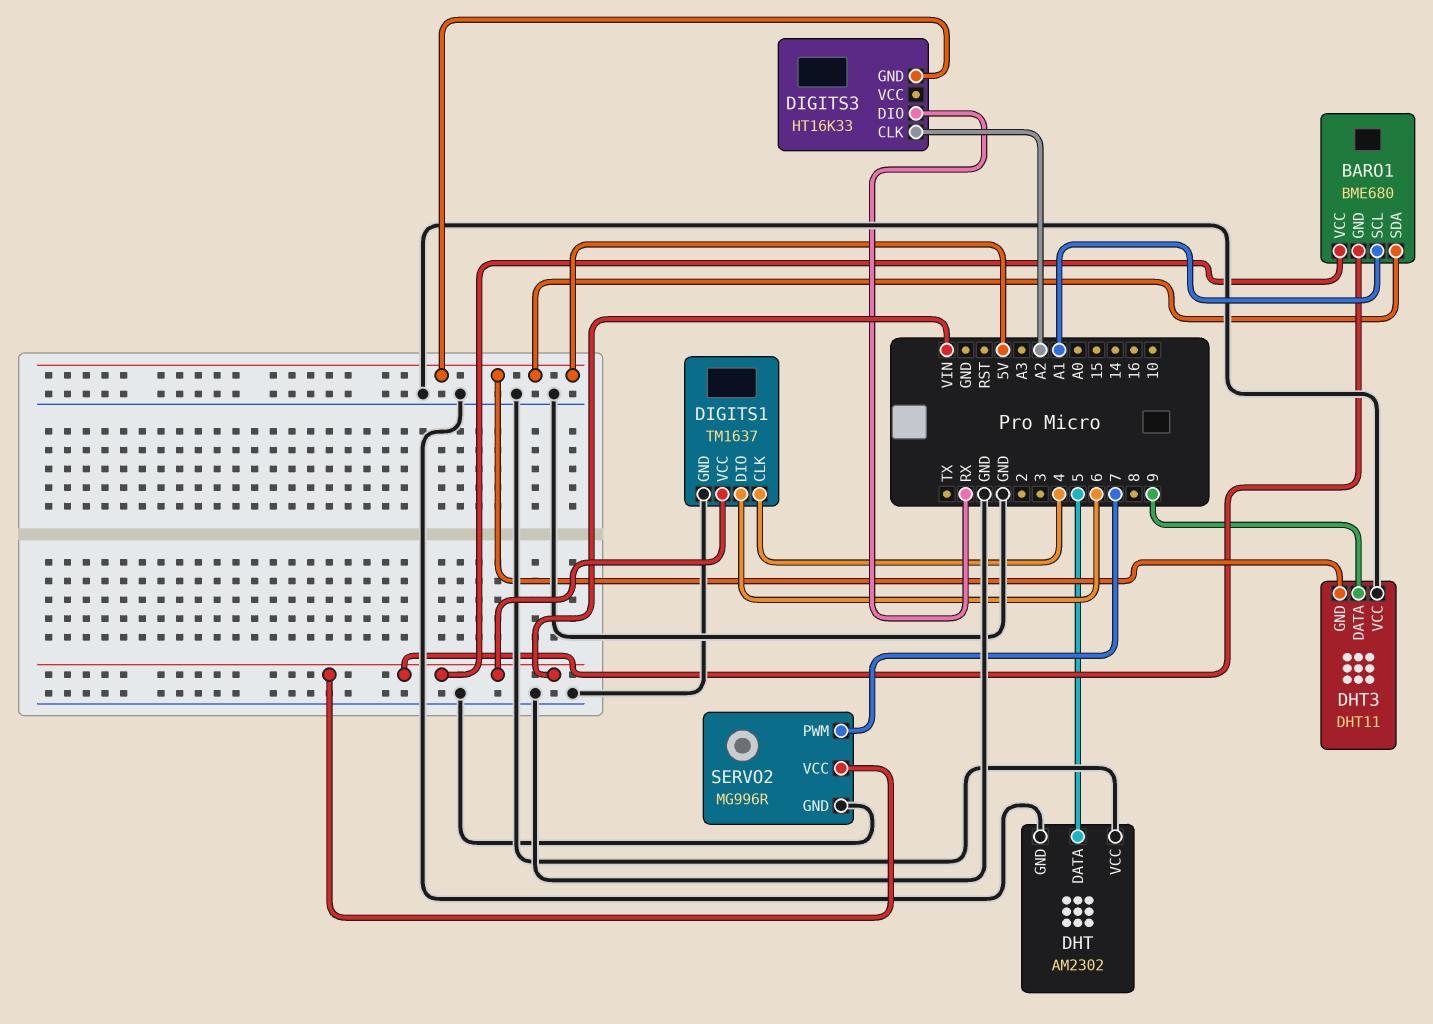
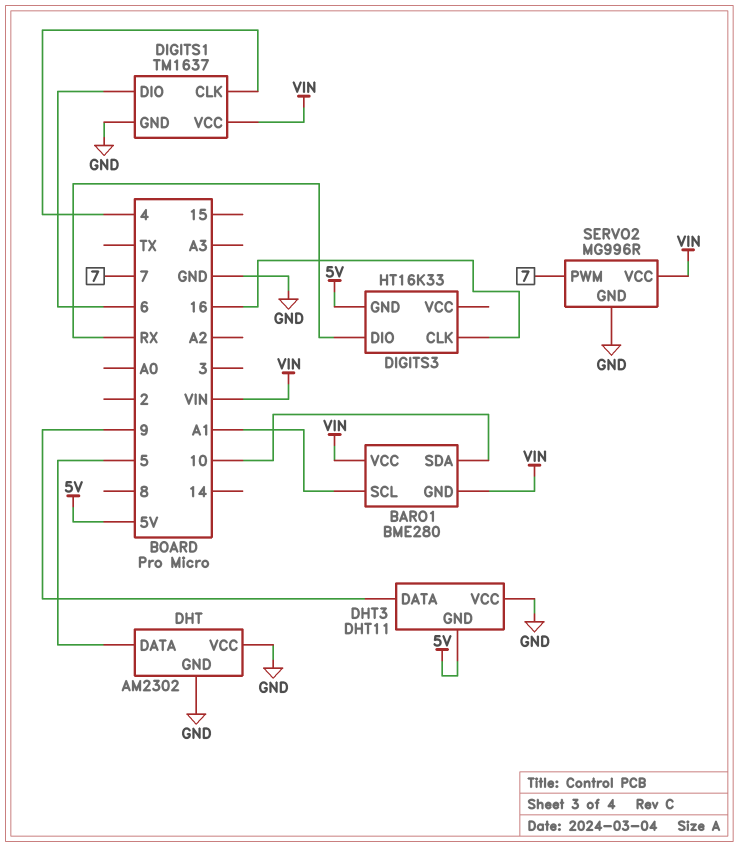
BARO1: BME680 -> BME280
BARO1 pin SDA: 5V -> 10
DIGITS3 pin CLK: A2 -> 16

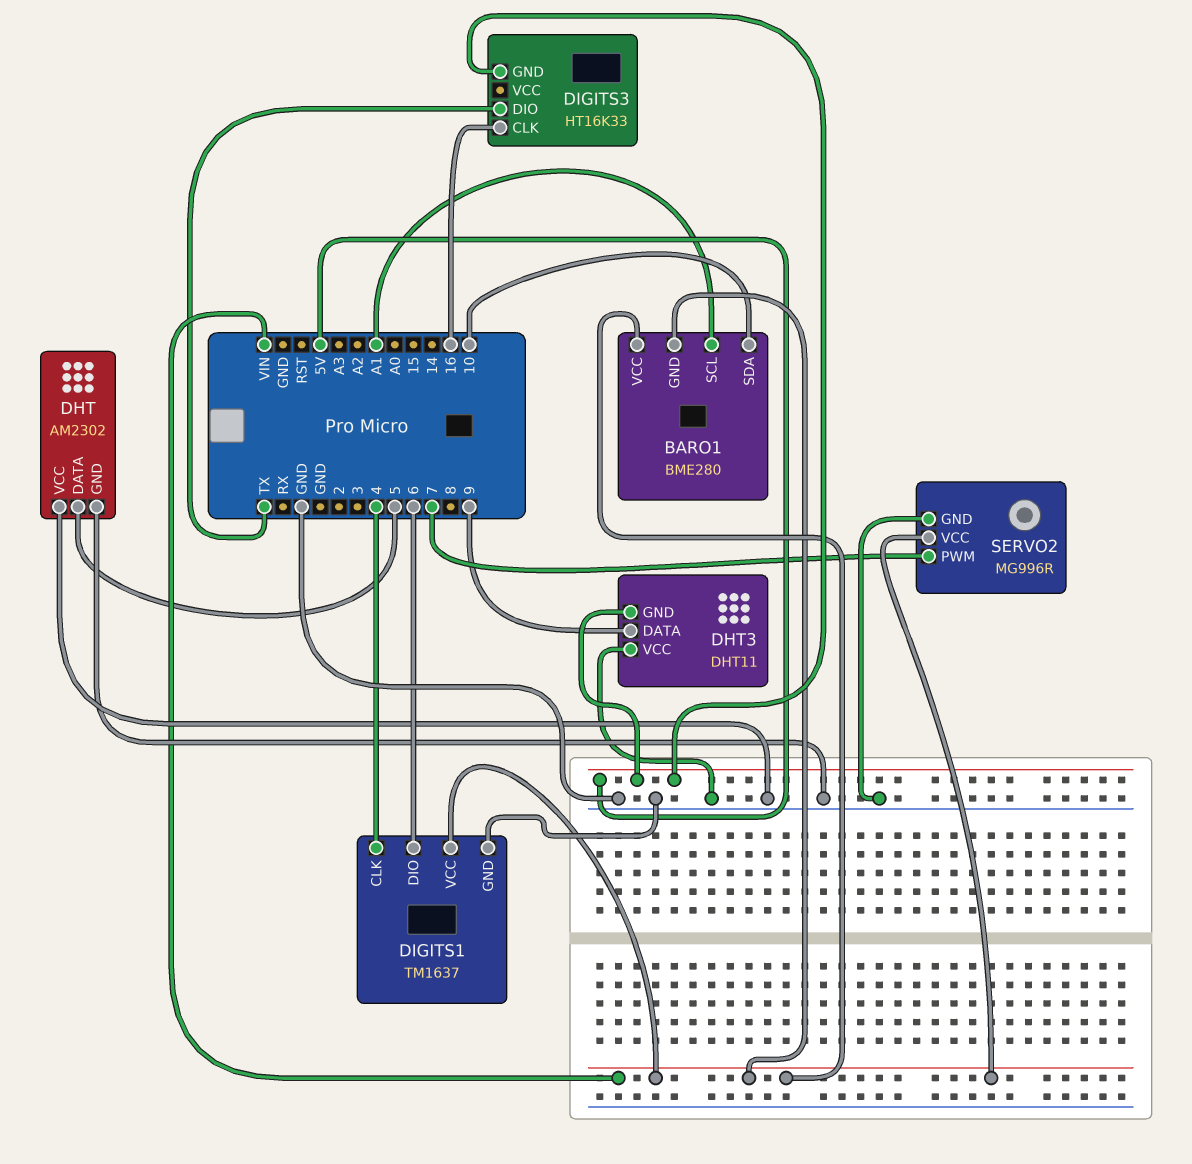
DIGITS3 pin DIO: RX -> TX

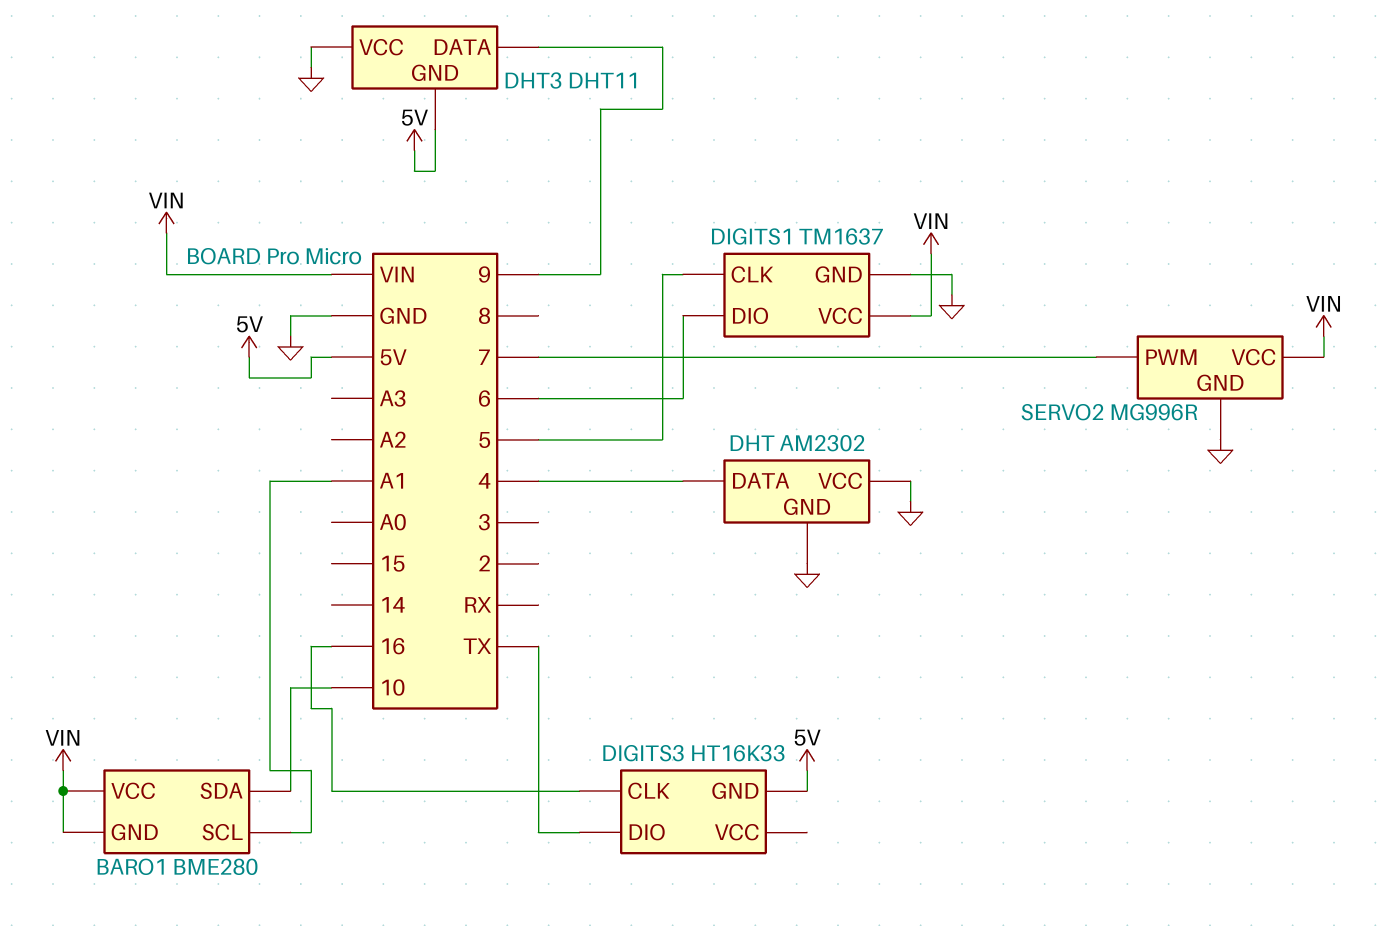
DHT pin DATA: 5 -> 4
DIGITS1 pin CLK: 4 -> 5

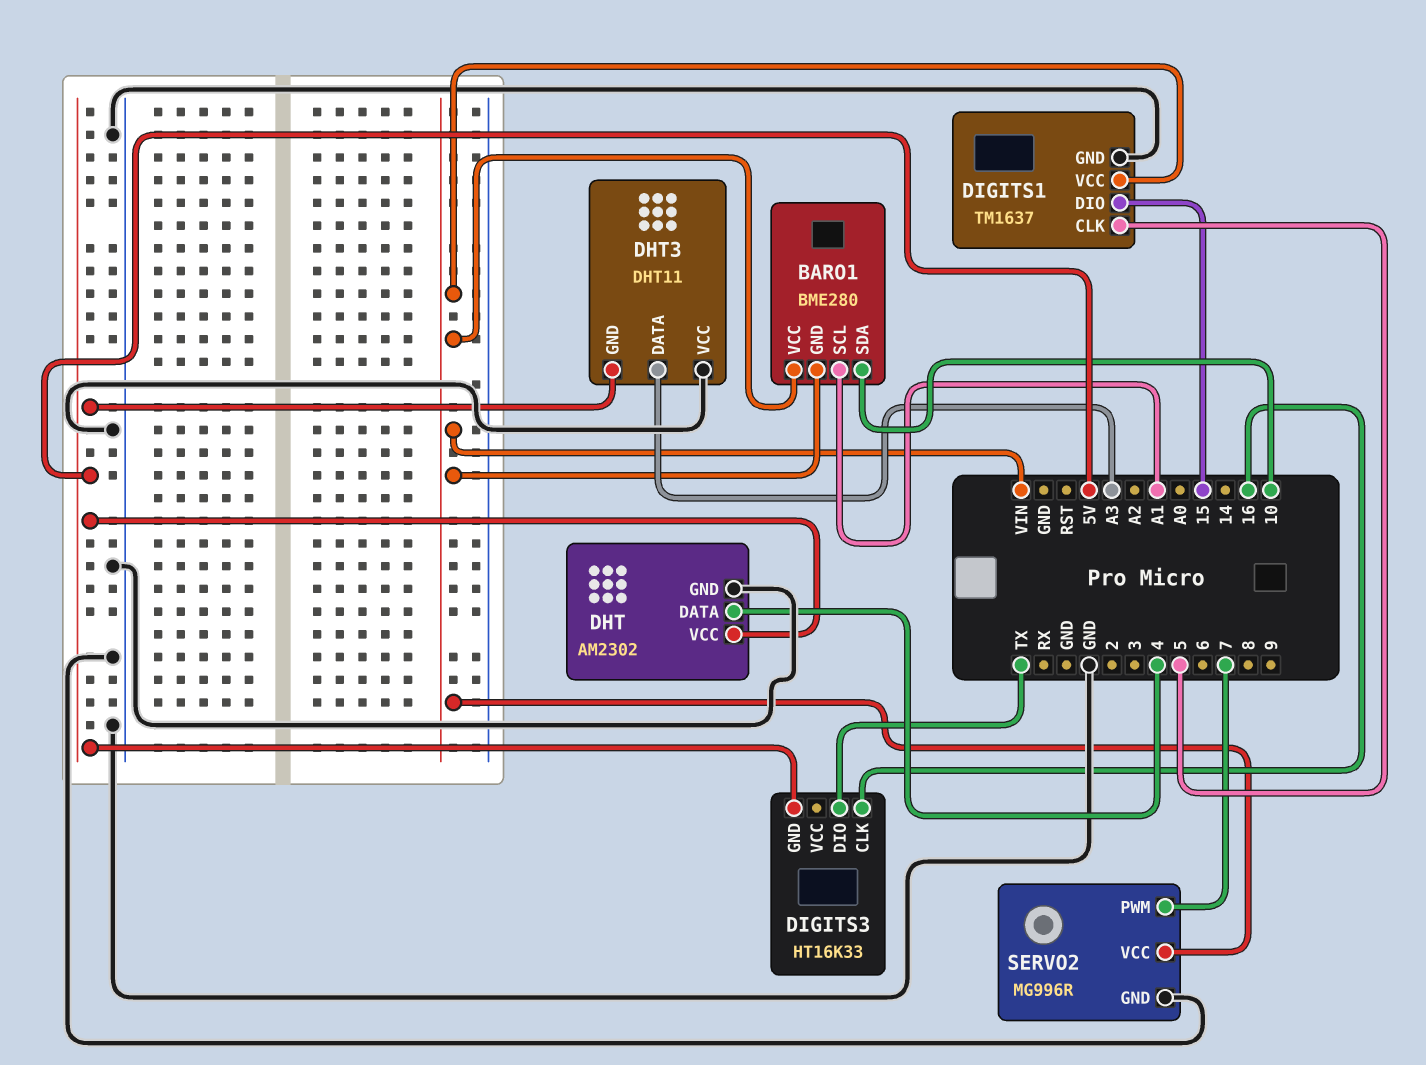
DHT pin VCC: GND -> 5V
DHT3 pin DATA: 9 -> A3
DIGITS1 pin DIO: 6 -> 15

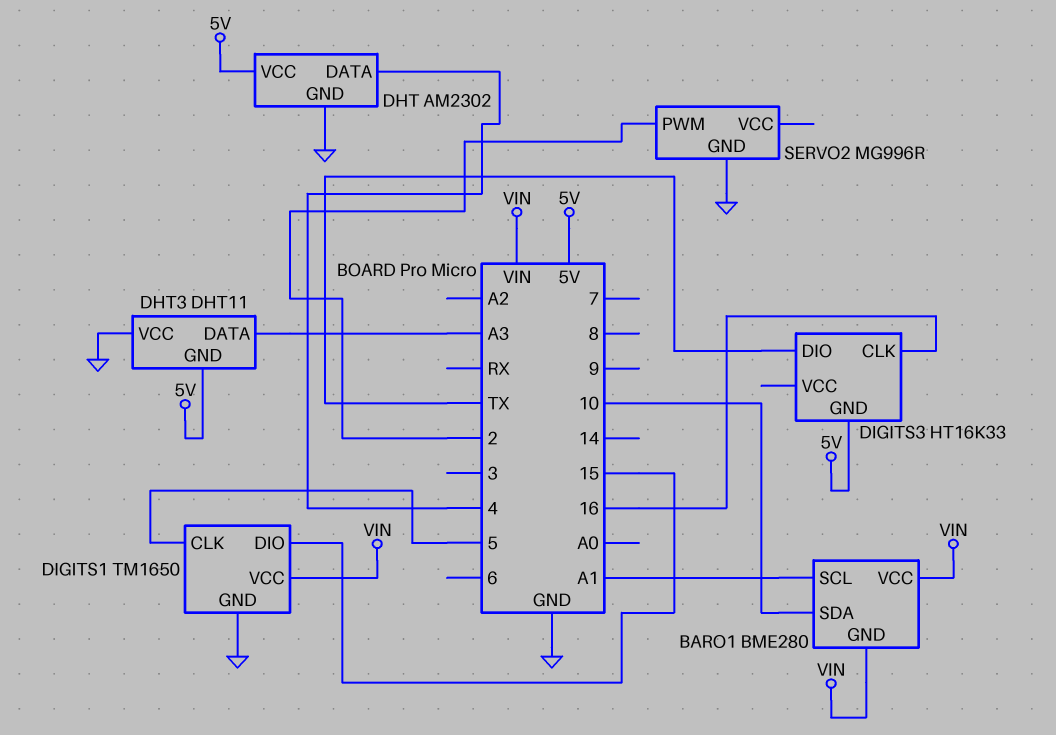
DIGITS1: TM1637 -> TM1650
SERVO2 pin PWM: 7 -> 2
SERVO2 pin VCC: VIN -> none

